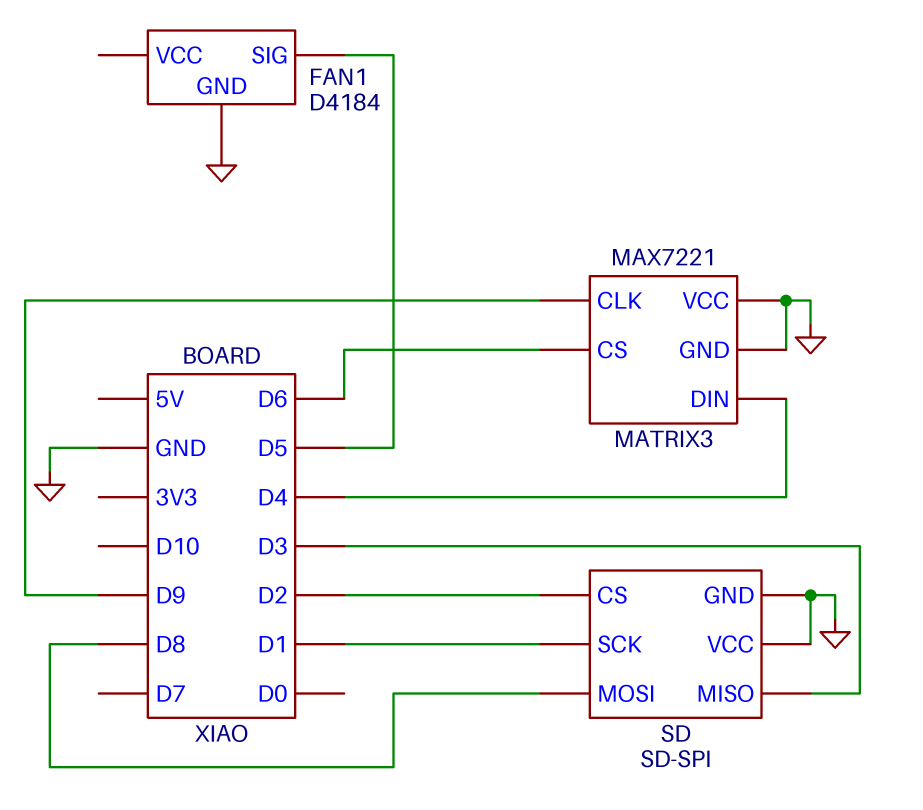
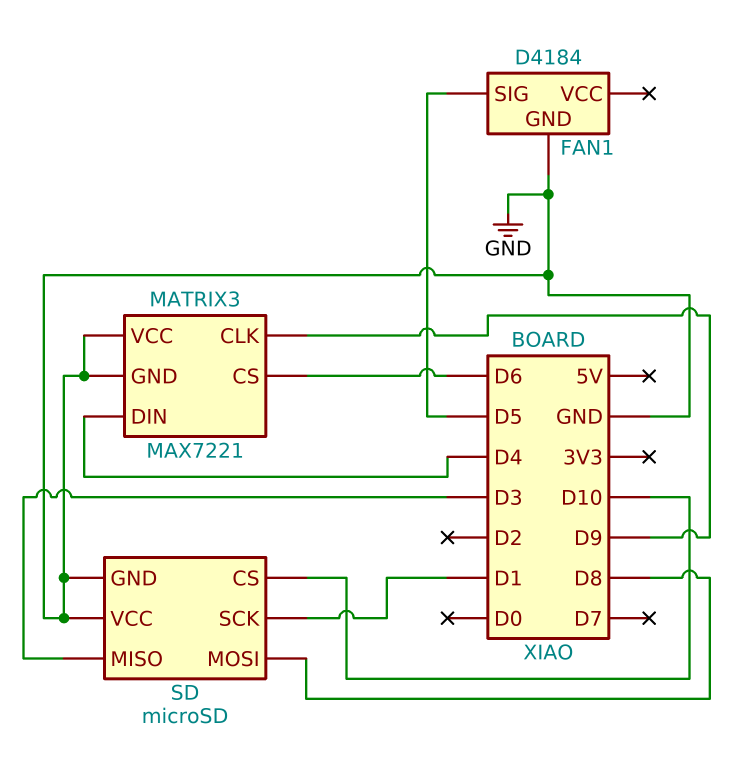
SD: SD-SPI -> microSD
SD pin CS: D2 -> D10

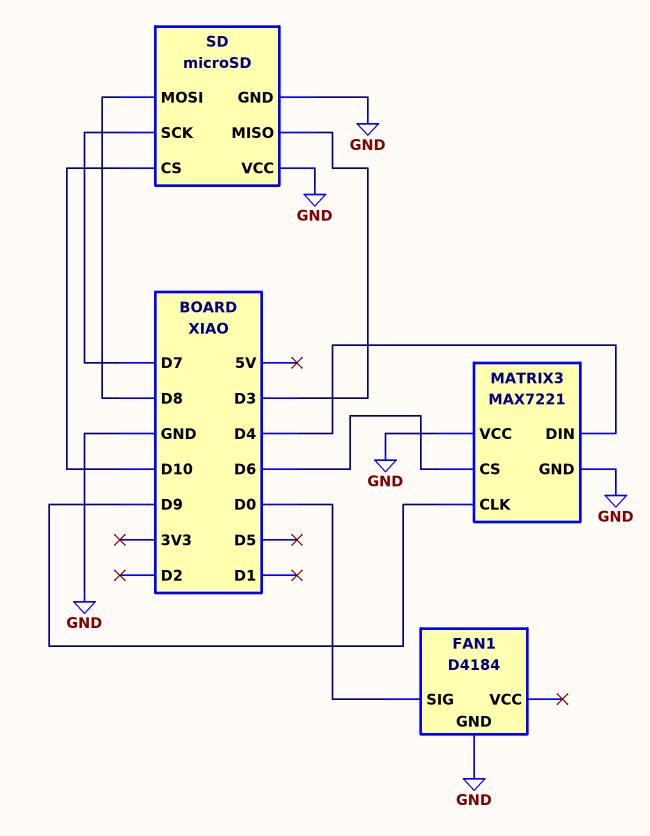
FAN1 pin SIG: D5 -> D0
SD pin SCK: D1 -> D7

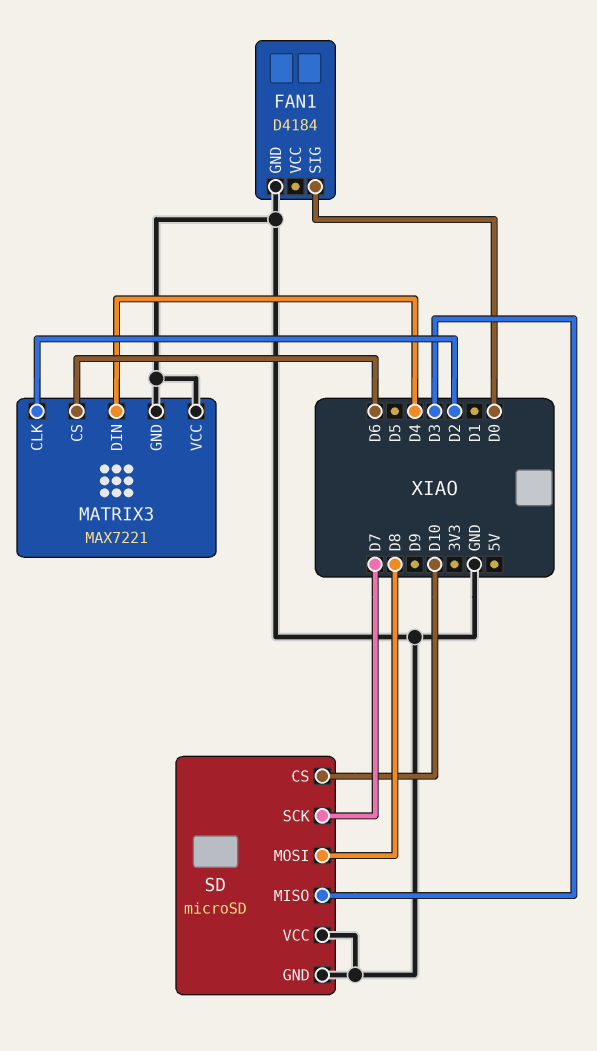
MATRIX3 pin CLK: D9 -> D2

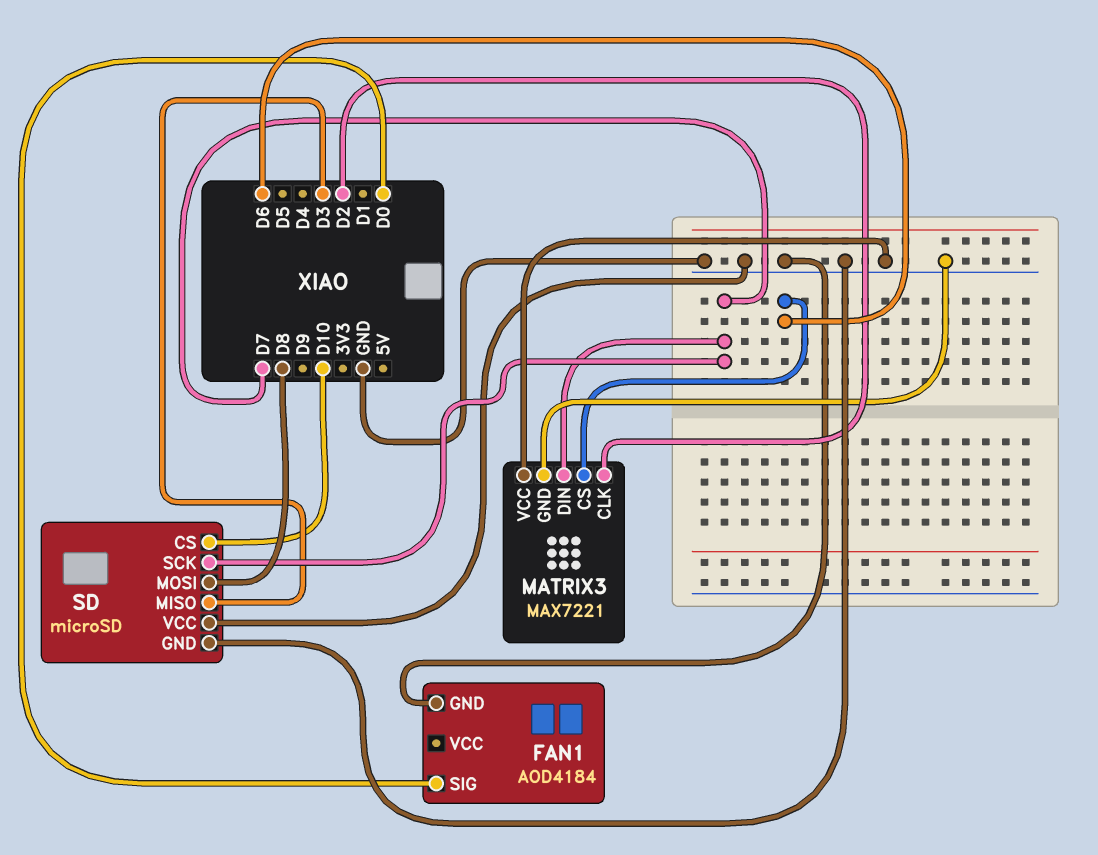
FAN1: D4184 -> AOD4184
MATRIX3 pin DIN: D4 -> D7

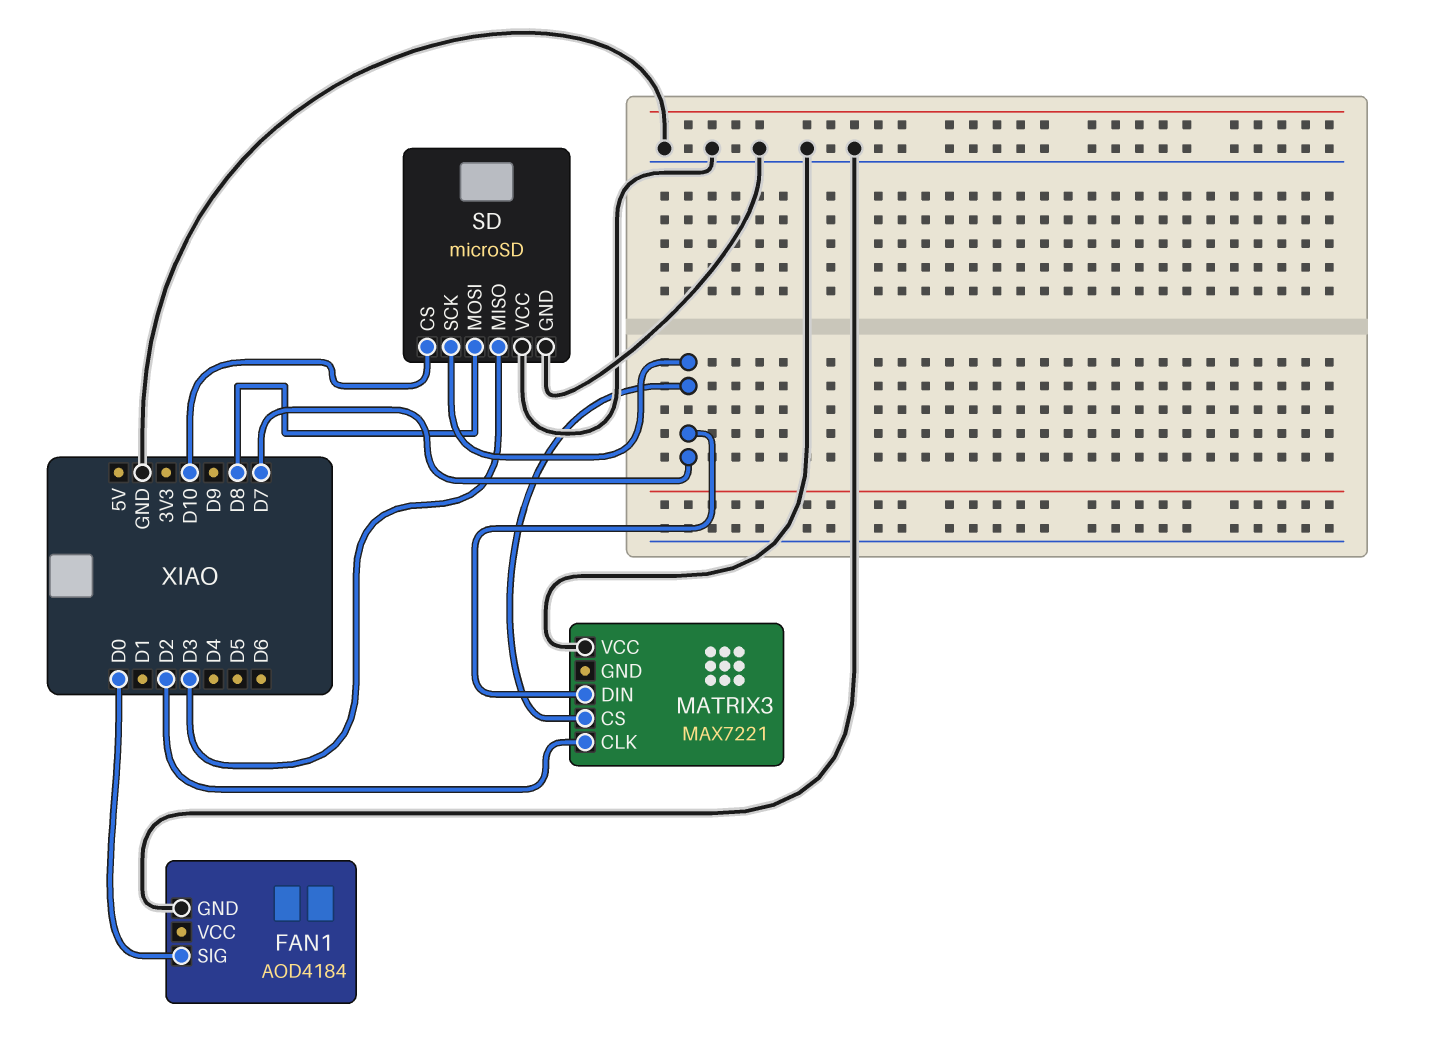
MATRIX3 pin CS: D6 -> D7
MATRIX3 pin GND: GND -> none

